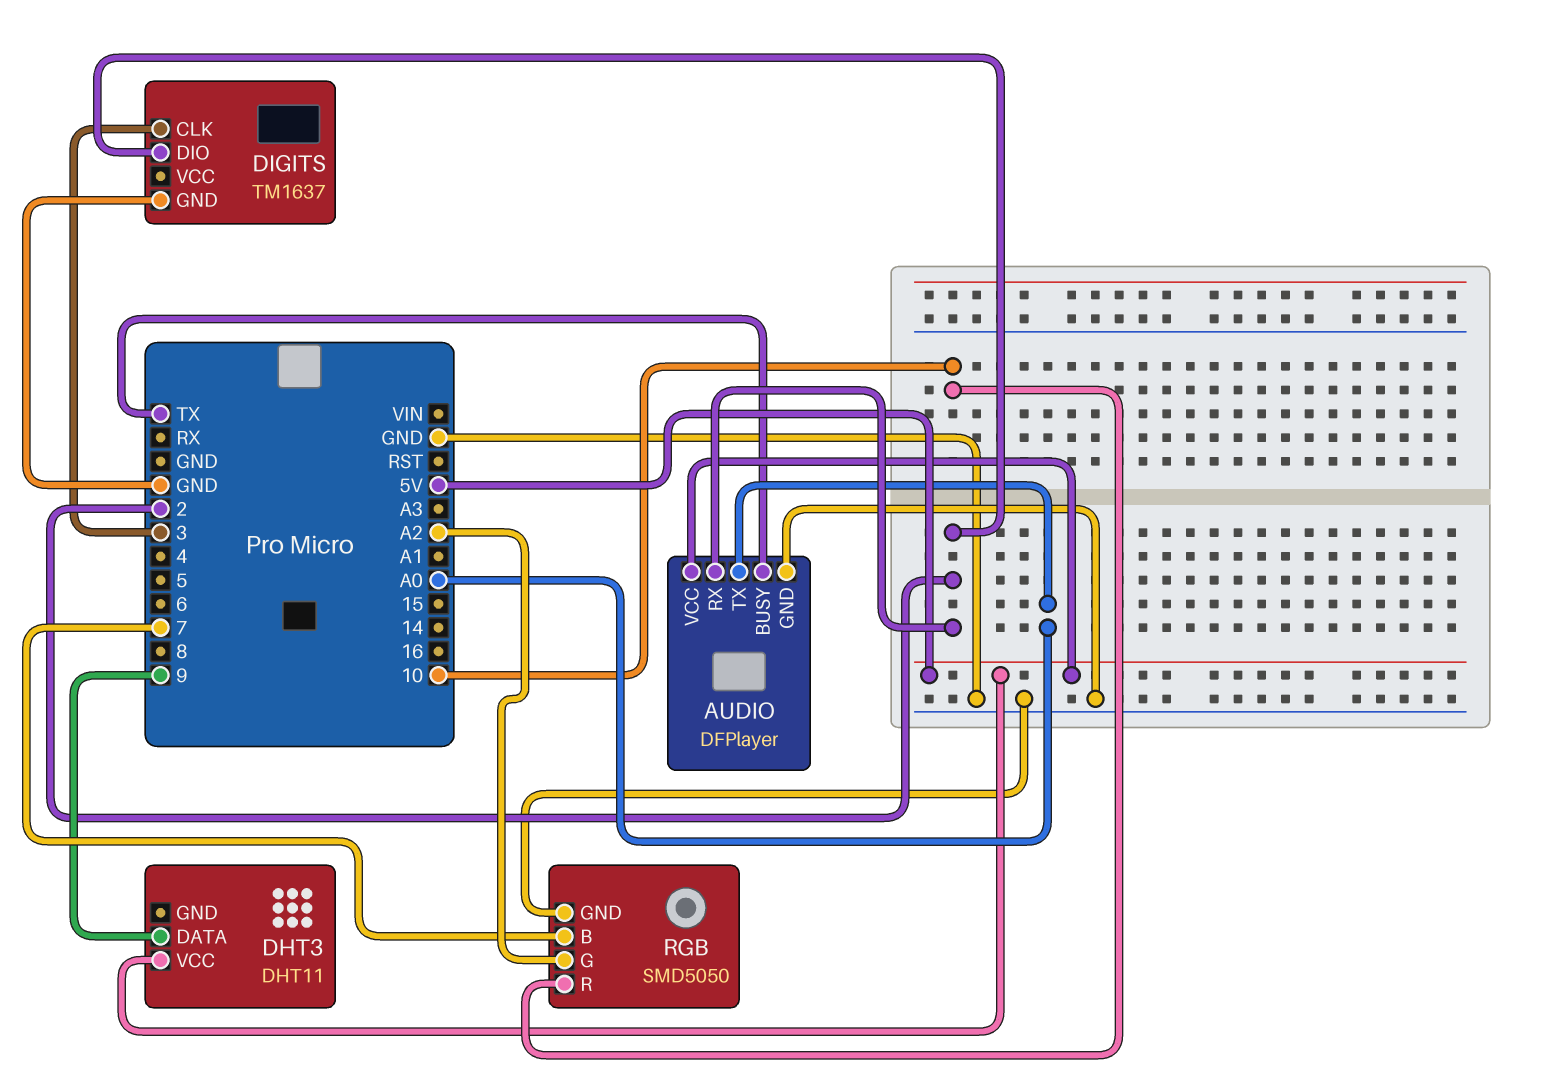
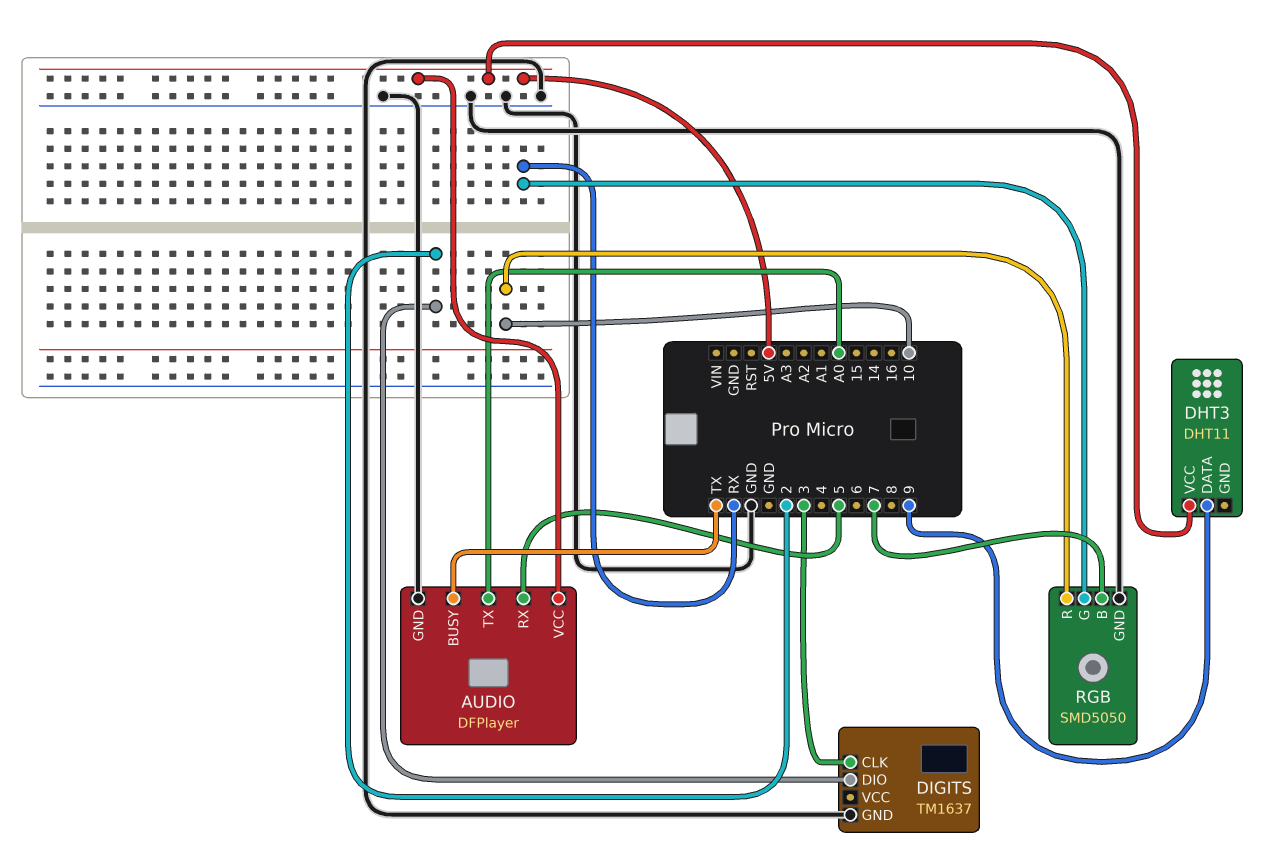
AUDIO pin RX: 2 -> 5
RGB pin G: A2 -> RX

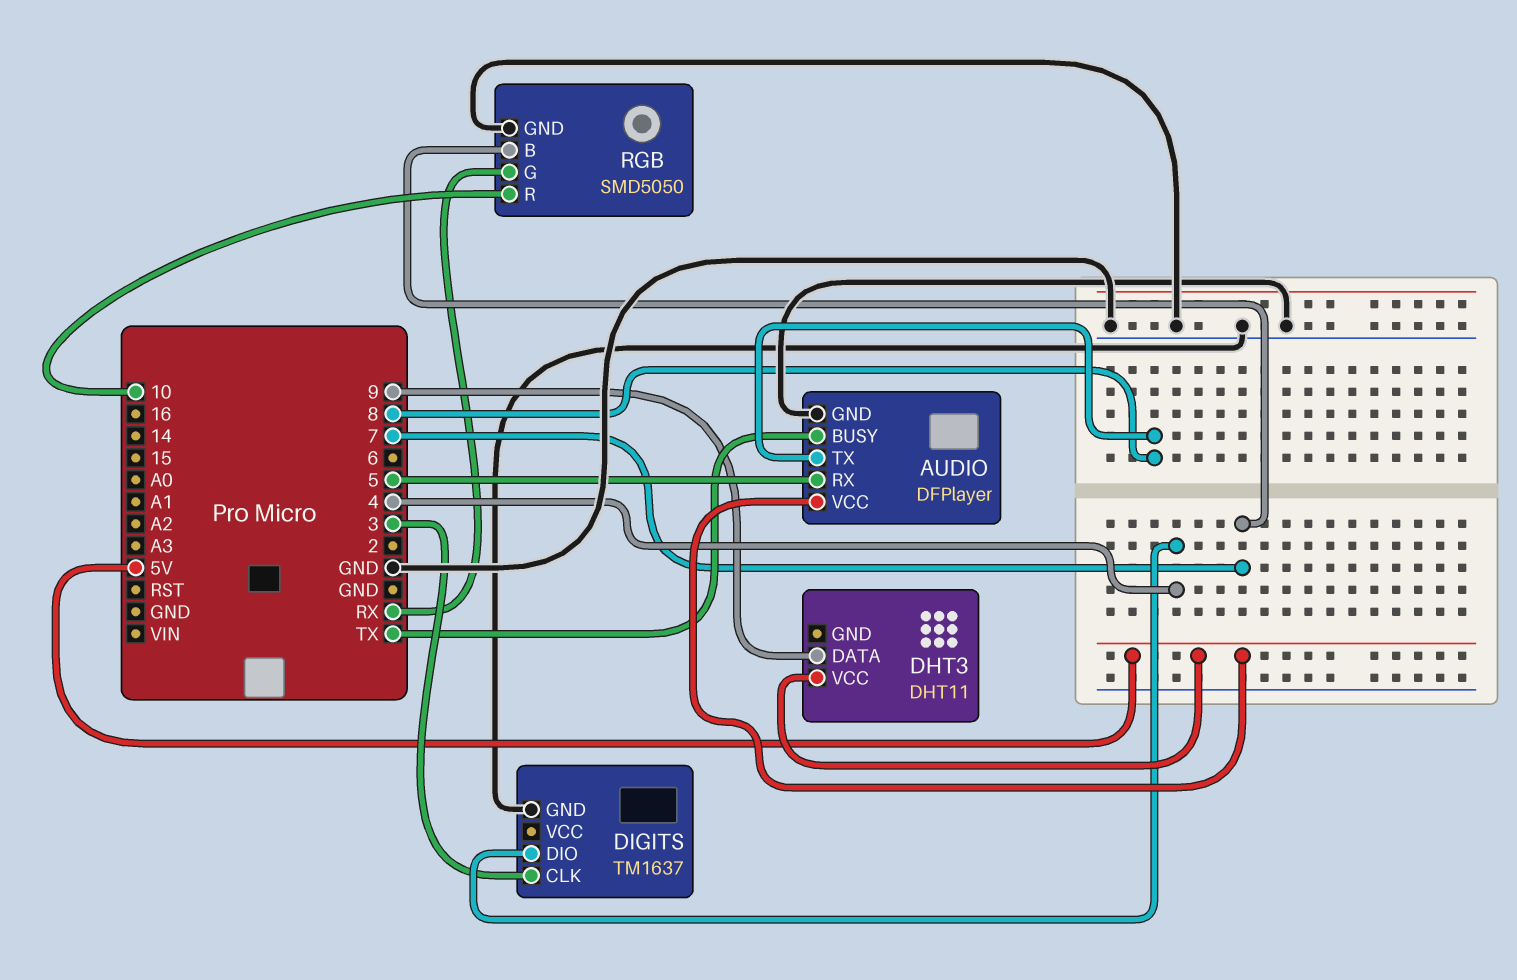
AUDIO pin TX: A0 -> 8
DIGITS pin DIO: 2 -> 4

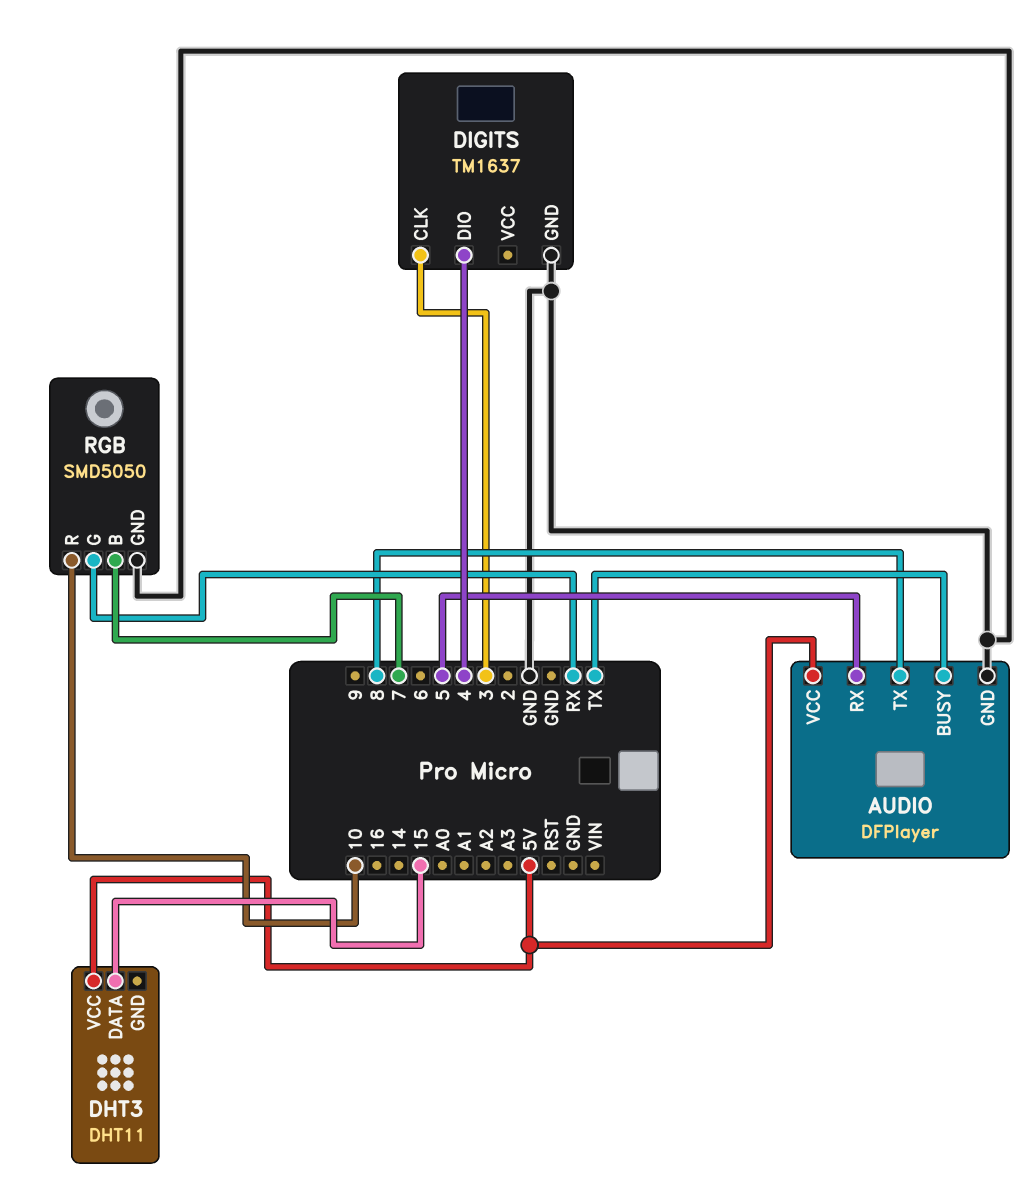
DHT3 pin DATA: 9 -> 15

